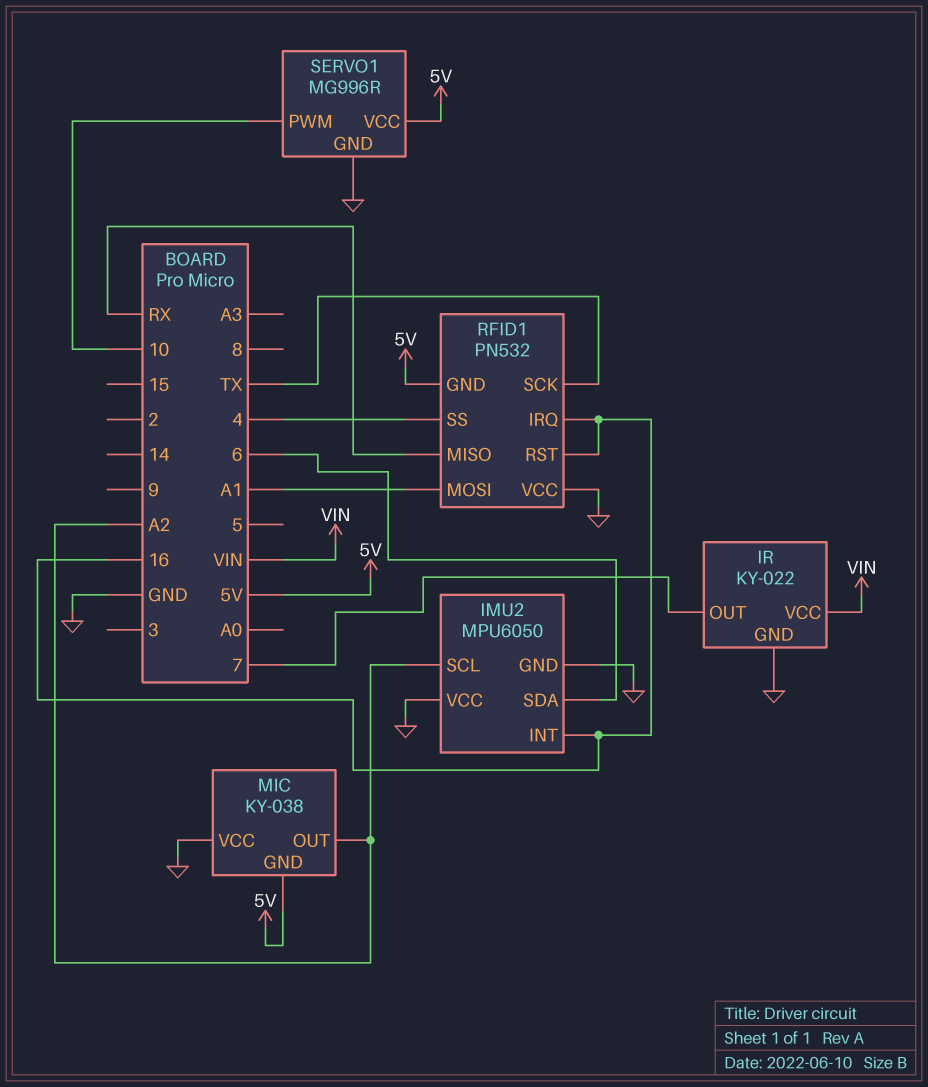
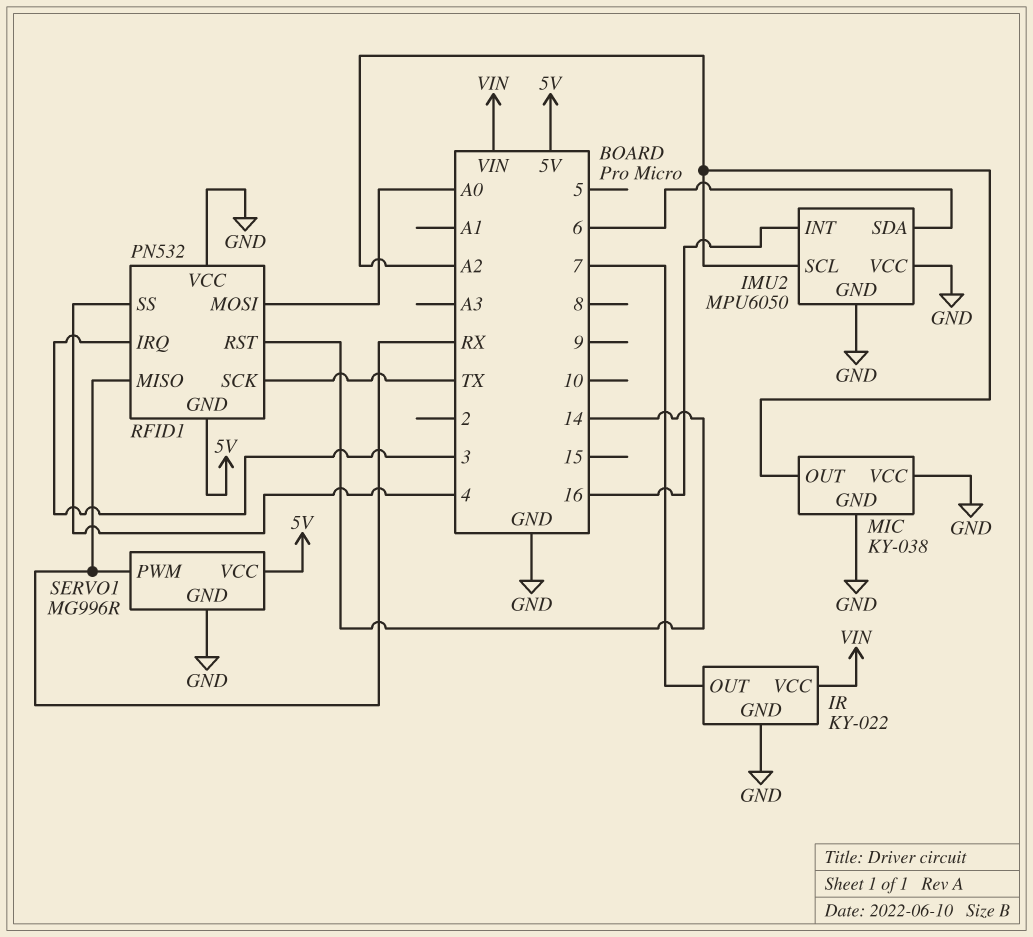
MIC pin GND: 5V -> GND
RFID1 pin IRQ: 16 -> 3
RFID1 pin MOSI: A1 -> A0
RFID1 pin RST: 16 -> 14
SERVO1 pin PWM: 10 -> RX

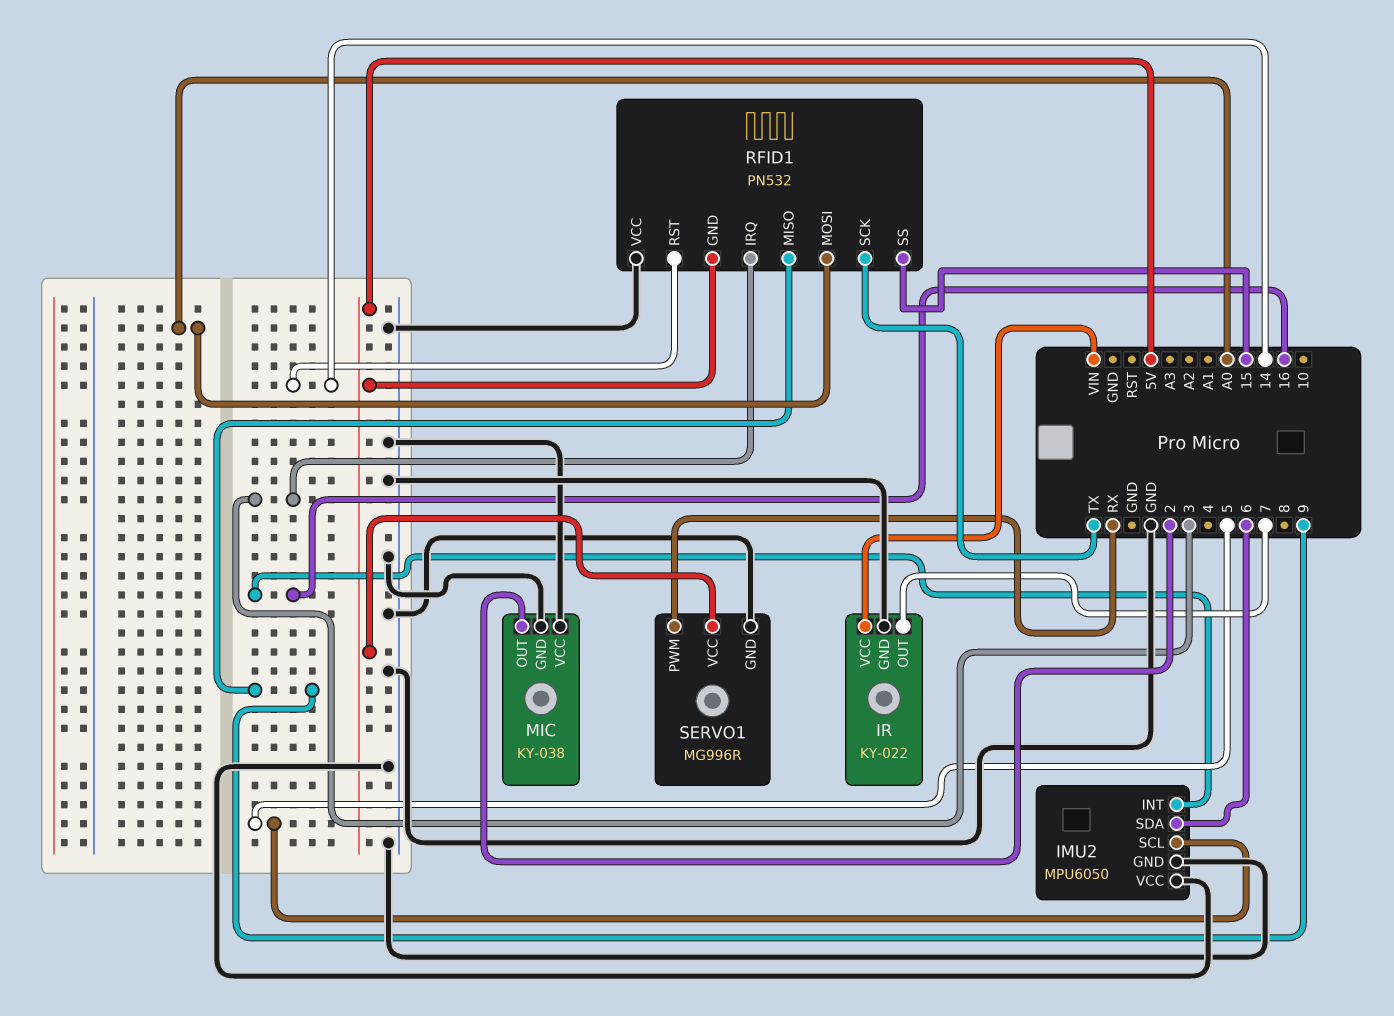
IMU2 pin SCL: A2 -> 5
MIC pin OUT: A2 -> 2
RFID1 pin MISO: RX -> 9
RFID1 pin SS: 4 -> 15

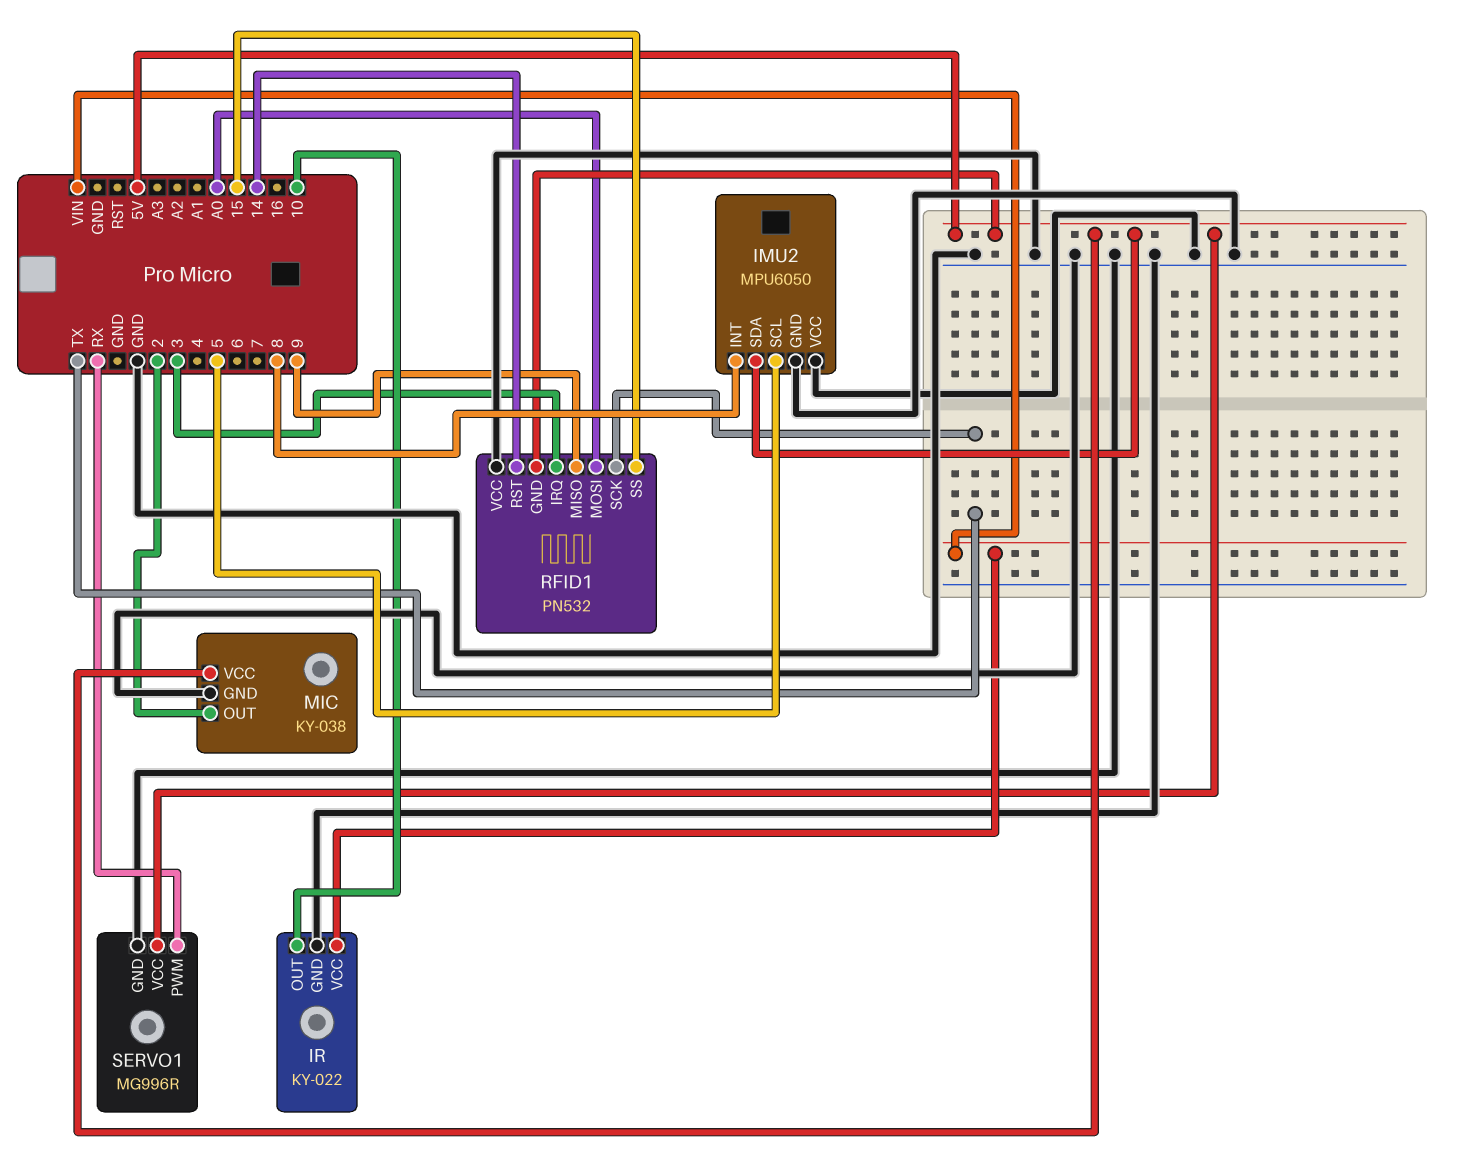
IMU2 pin INT: 16 -> 8
IMU2 pin SDA: 6 -> 5V
IR pin OUT: 7 -> 10
MIC pin VCC: GND -> 5V

